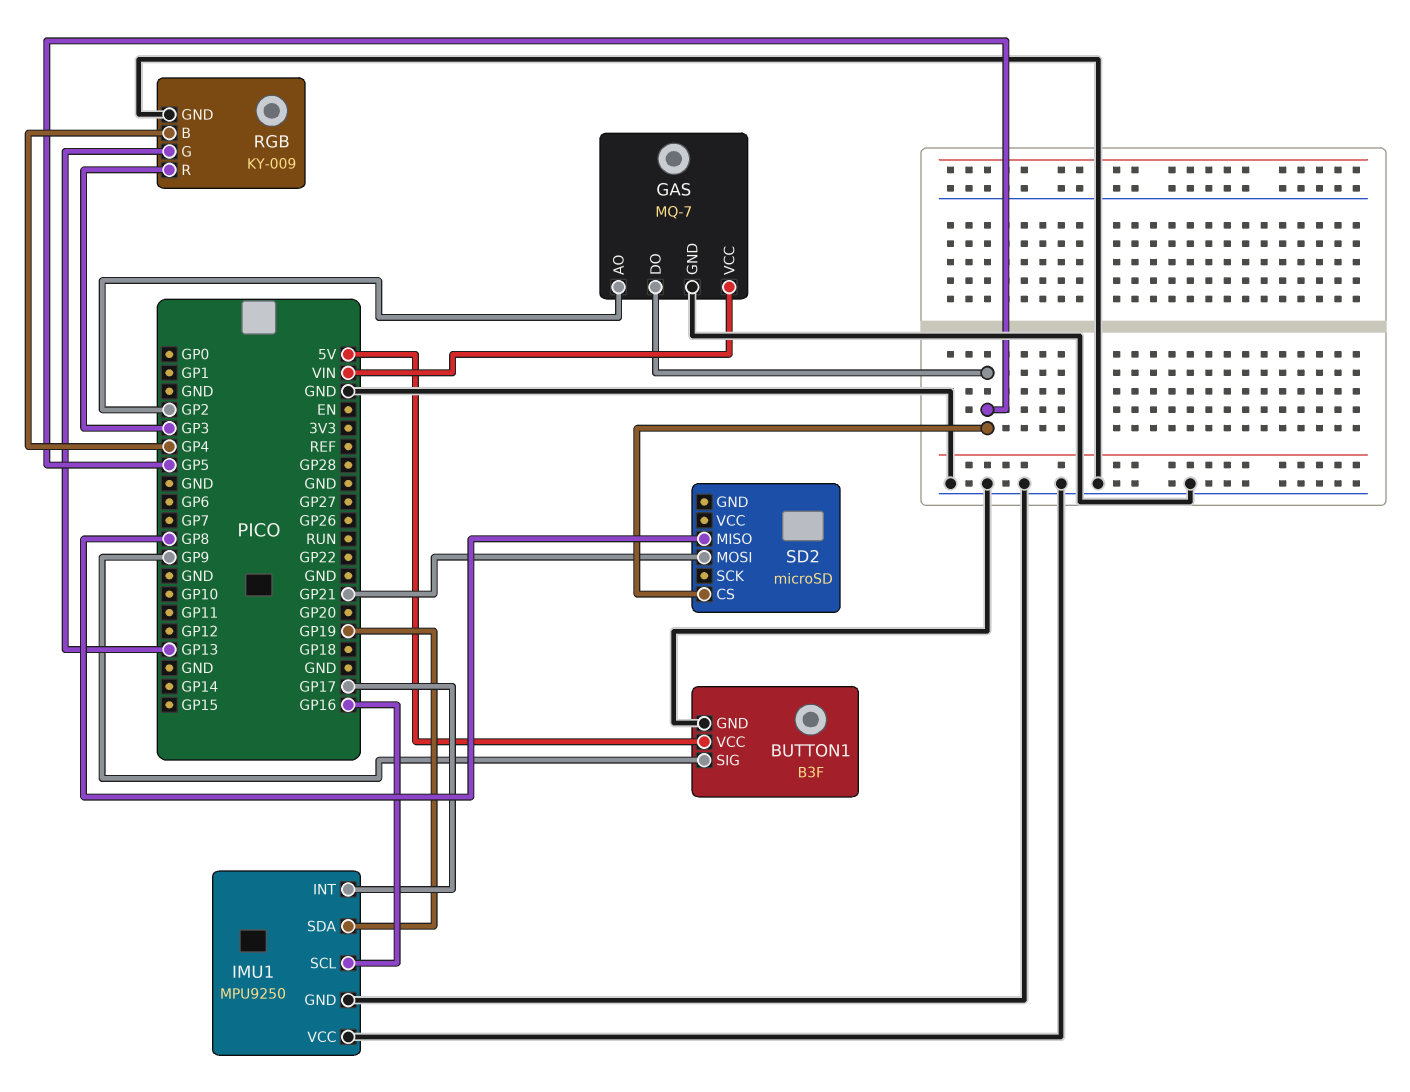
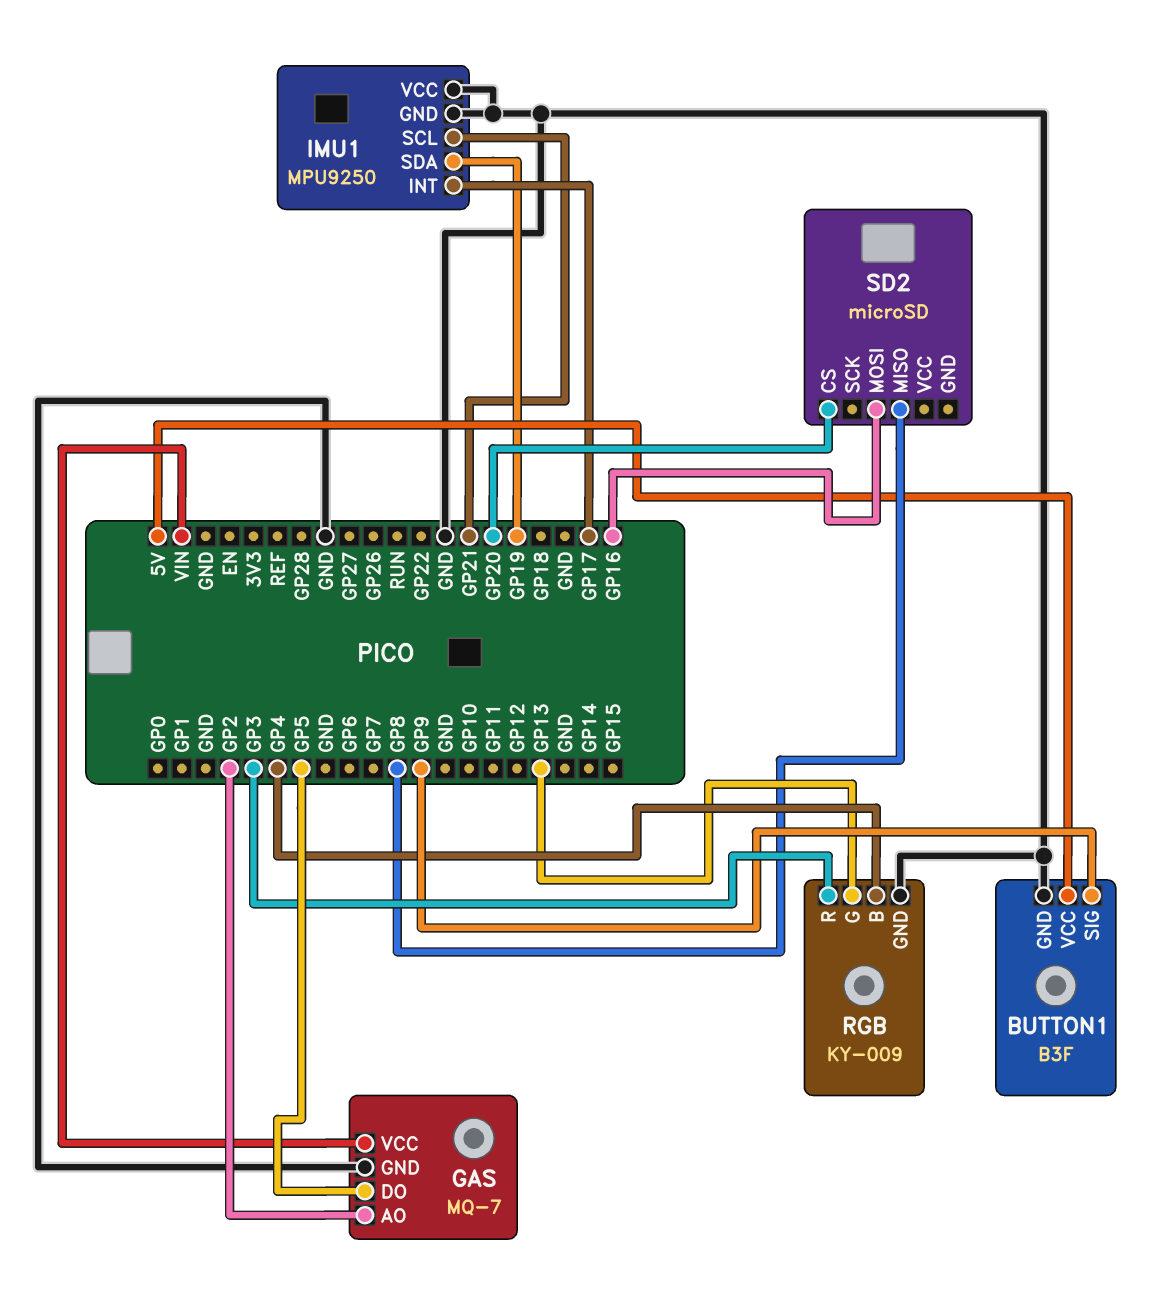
IMU1 pin SCL: GP16 -> GP21
SD2 pin CS: GP5 -> GP20
SD2 pin MOSI: GP21 -> GP16

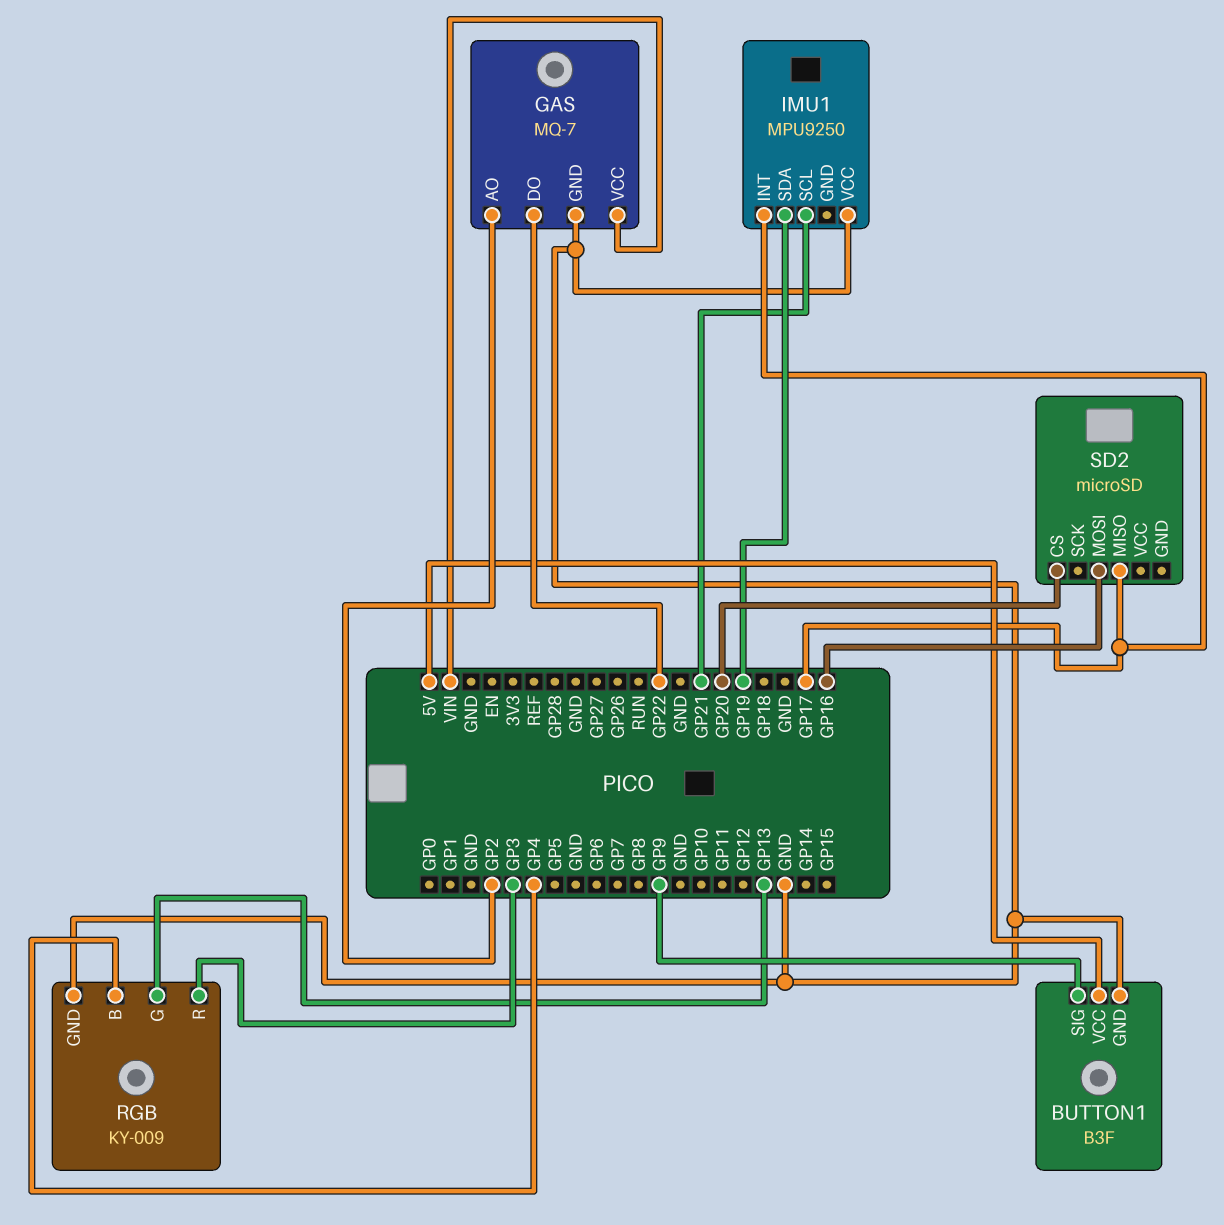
GAS pin DO: GP5 -> GP22
IMU1 pin GND: GND -> none
SD2 pin MISO: GP8 -> GP17

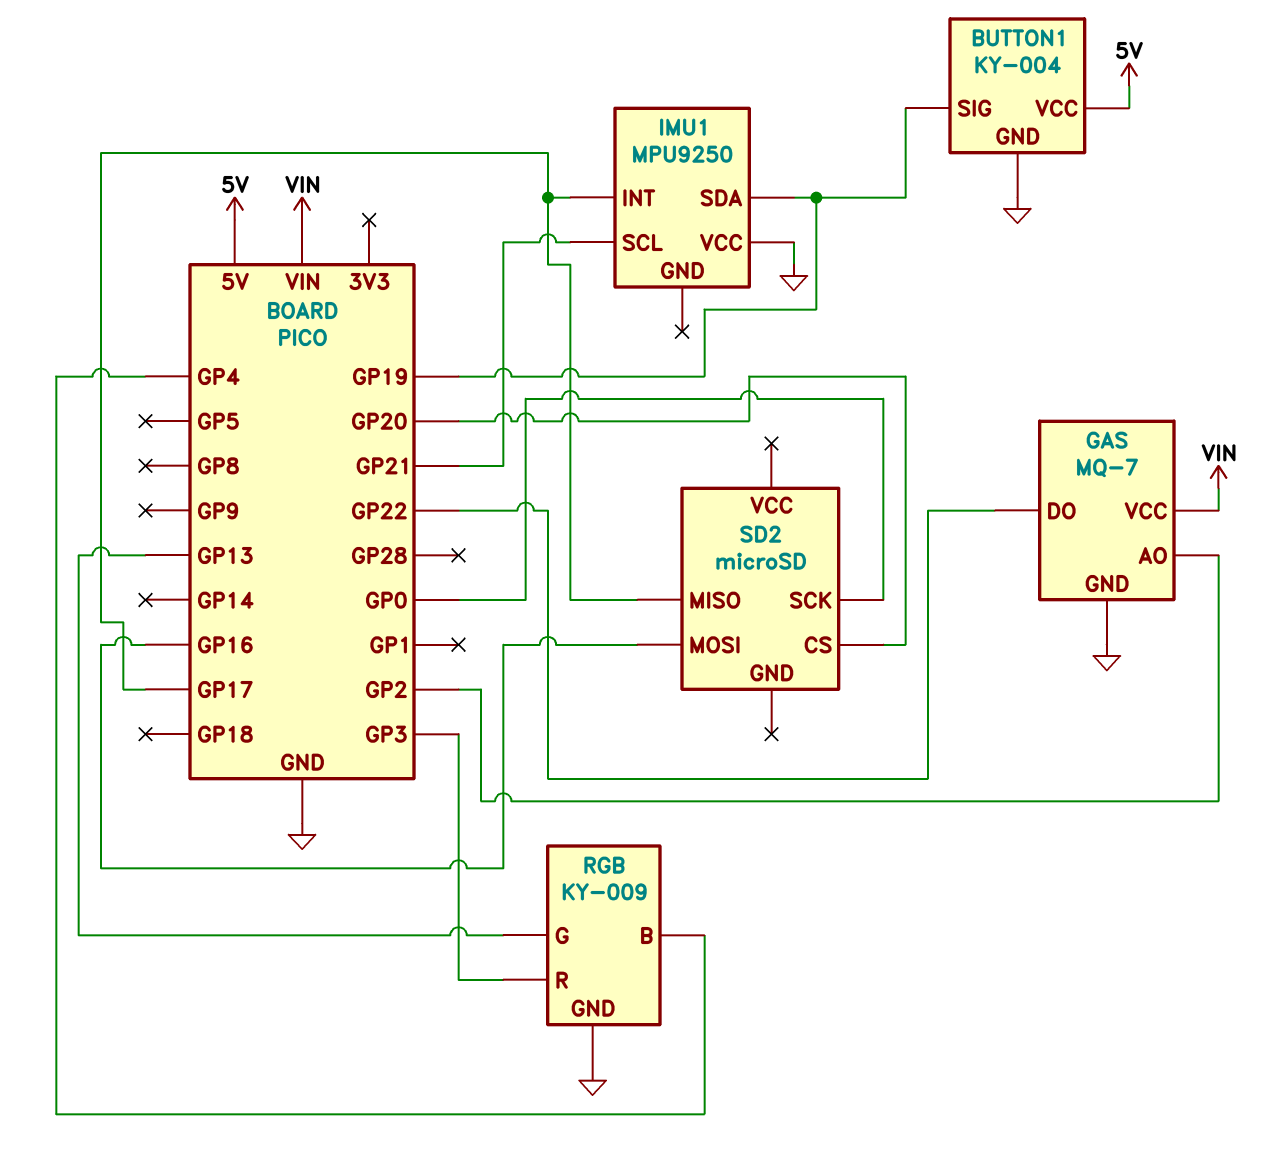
BUTTON1: B3F -> KY-004
BUTTON1 pin SIG: GP9 -> GP19
SD2 pin SCK: none -> GP0

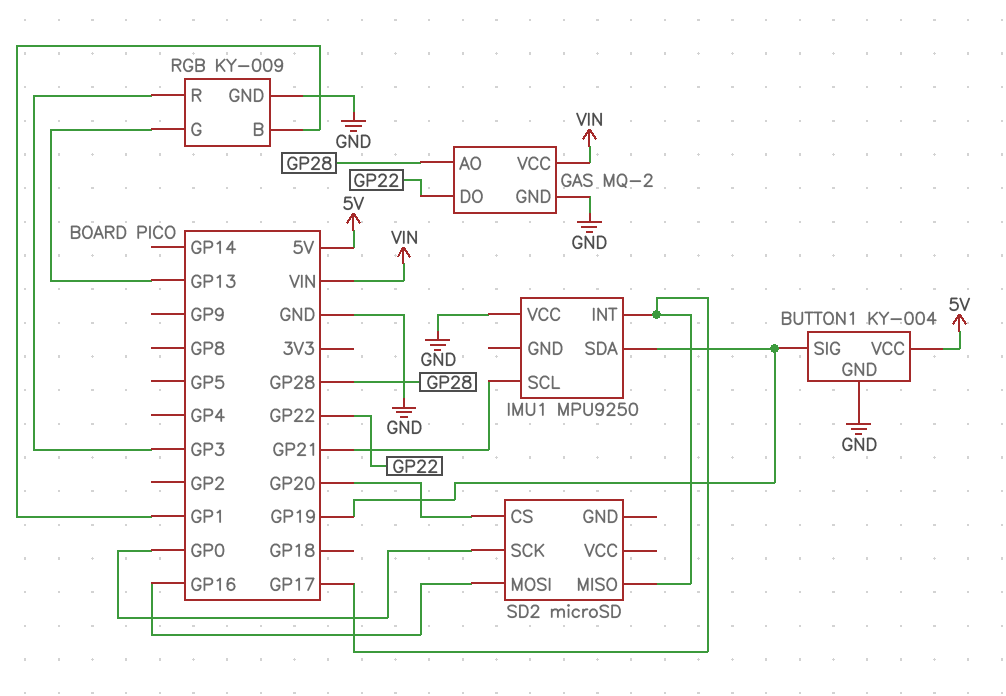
GAS: MQ-7 -> MQ-2
GAS pin AO: GP2 -> GP28
RGB pin B: GP4 -> GP1

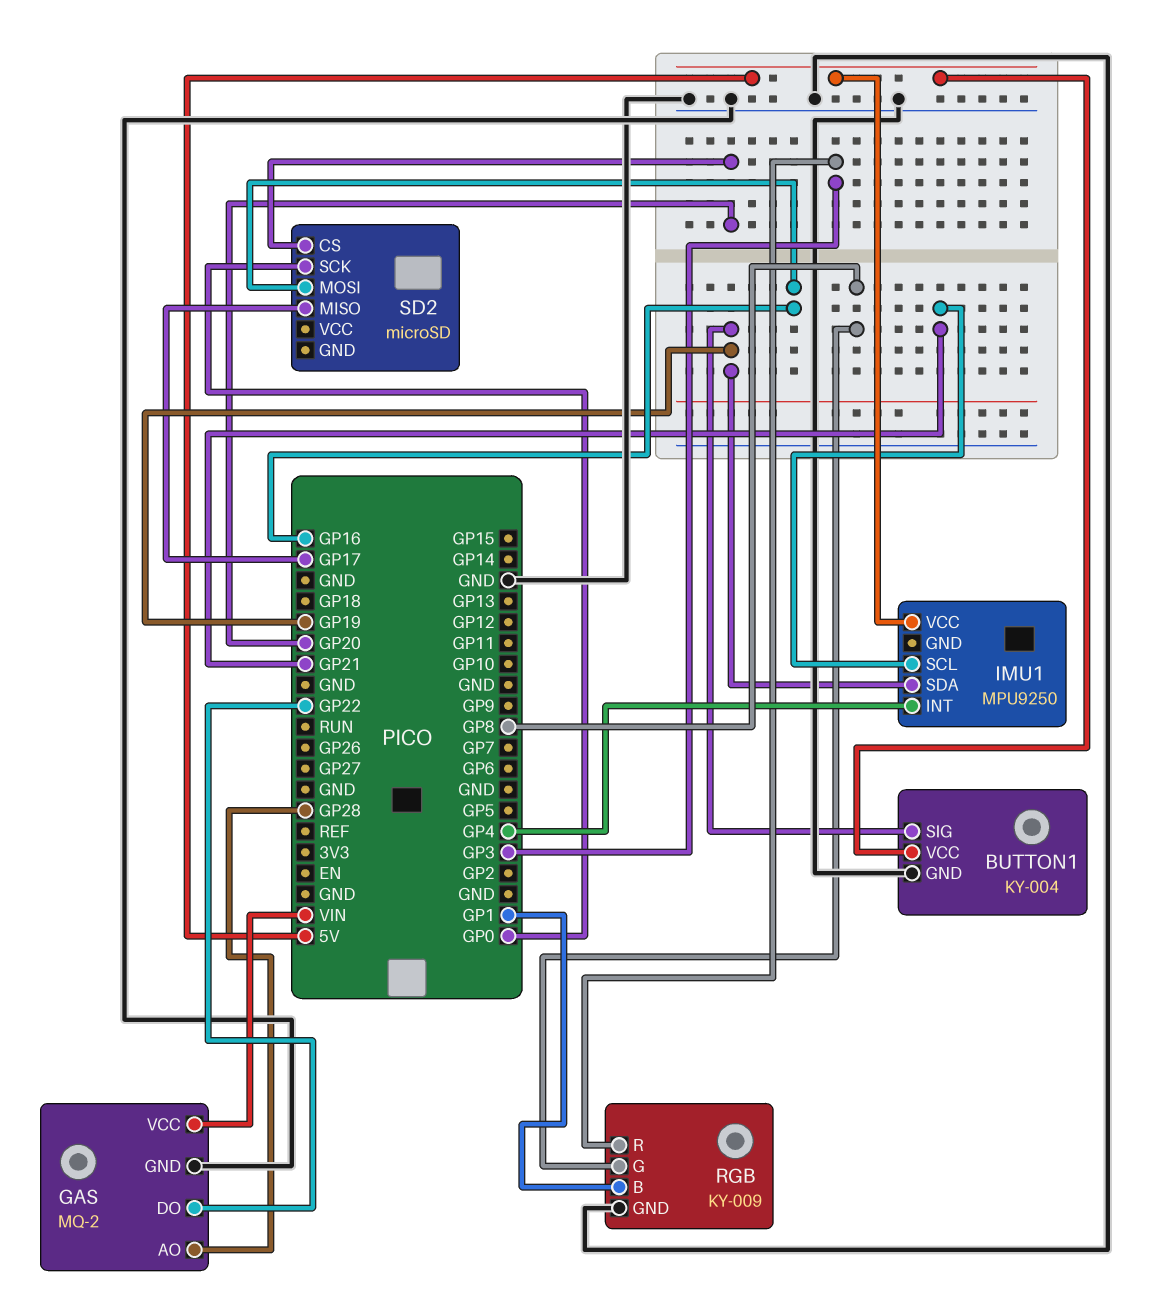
IMU1 pin INT: GP17 -> GP4
IMU1 pin VCC: GND -> 5V
RGB pin G: GP13 -> GP8

